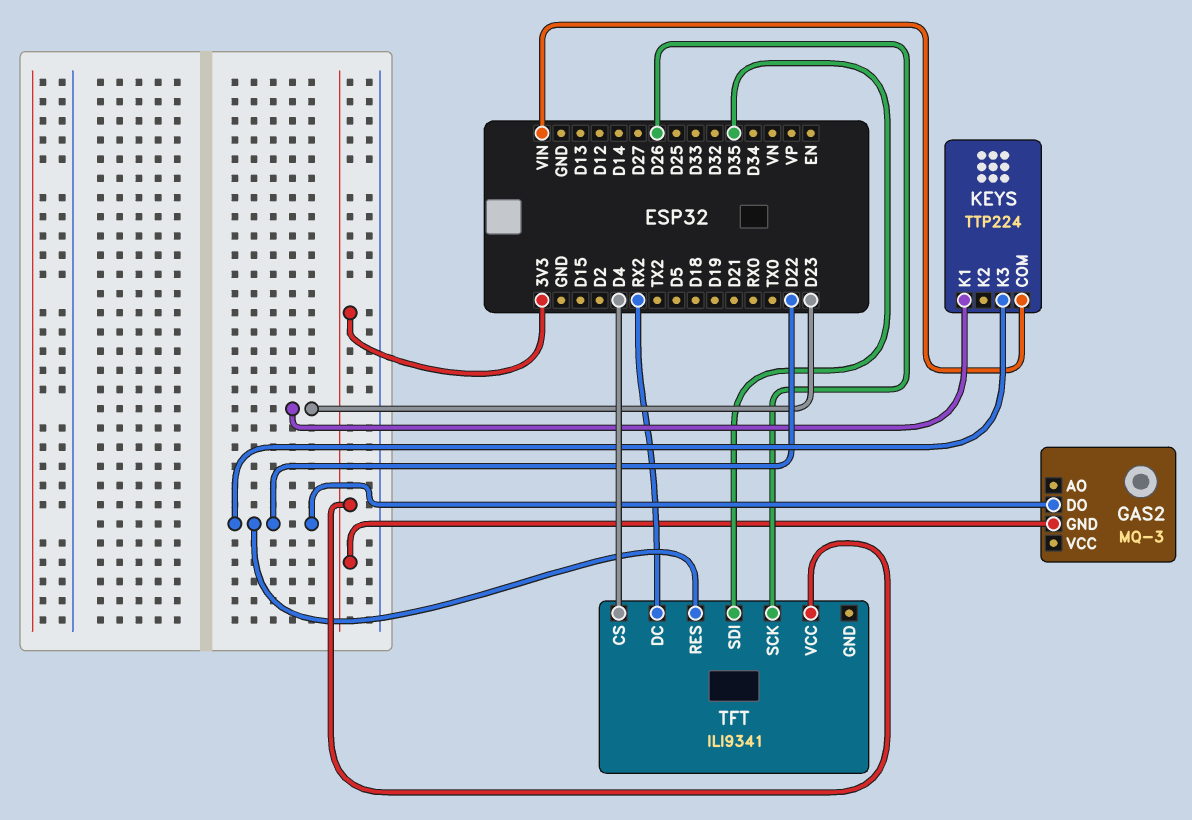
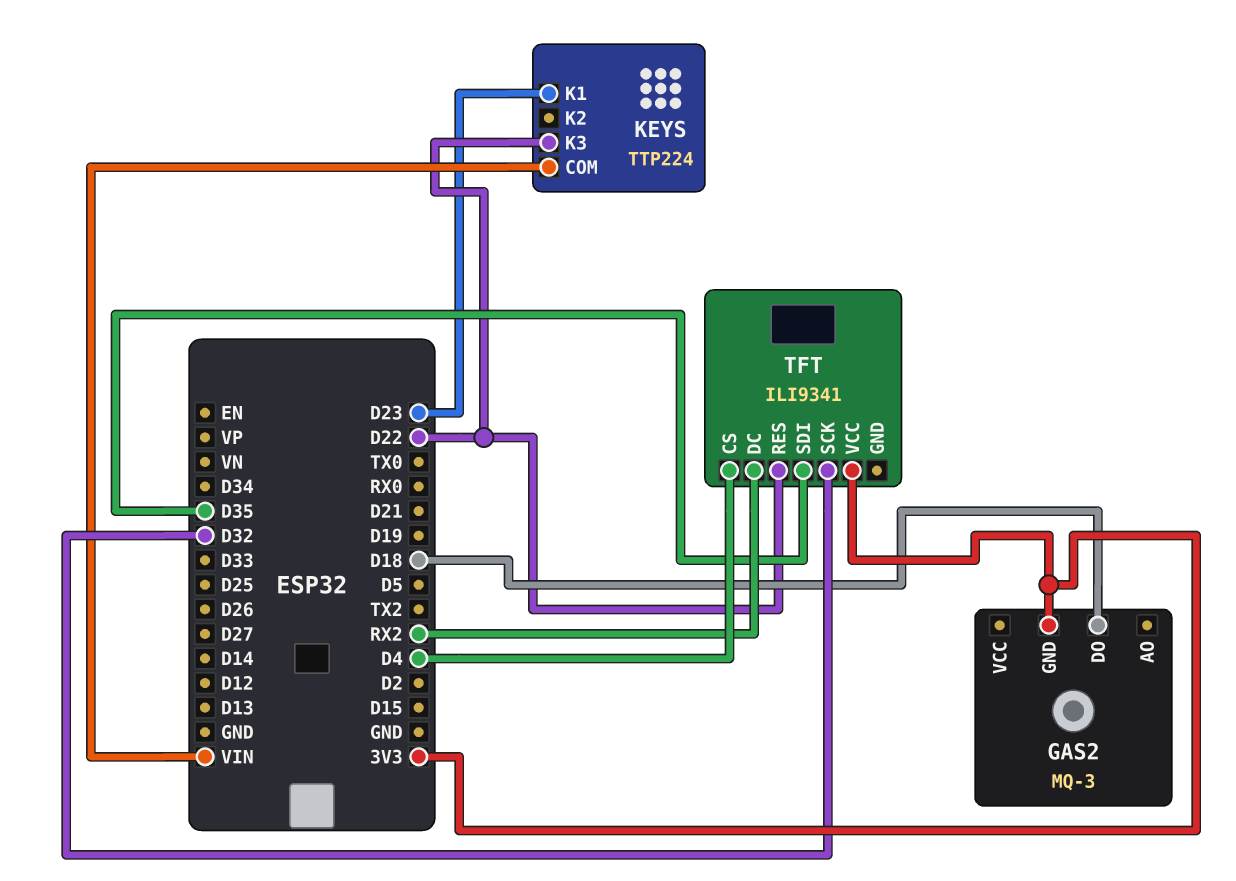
GAS2 pin DO: D22 -> D18
TFT pin SCK: D26 -> D32

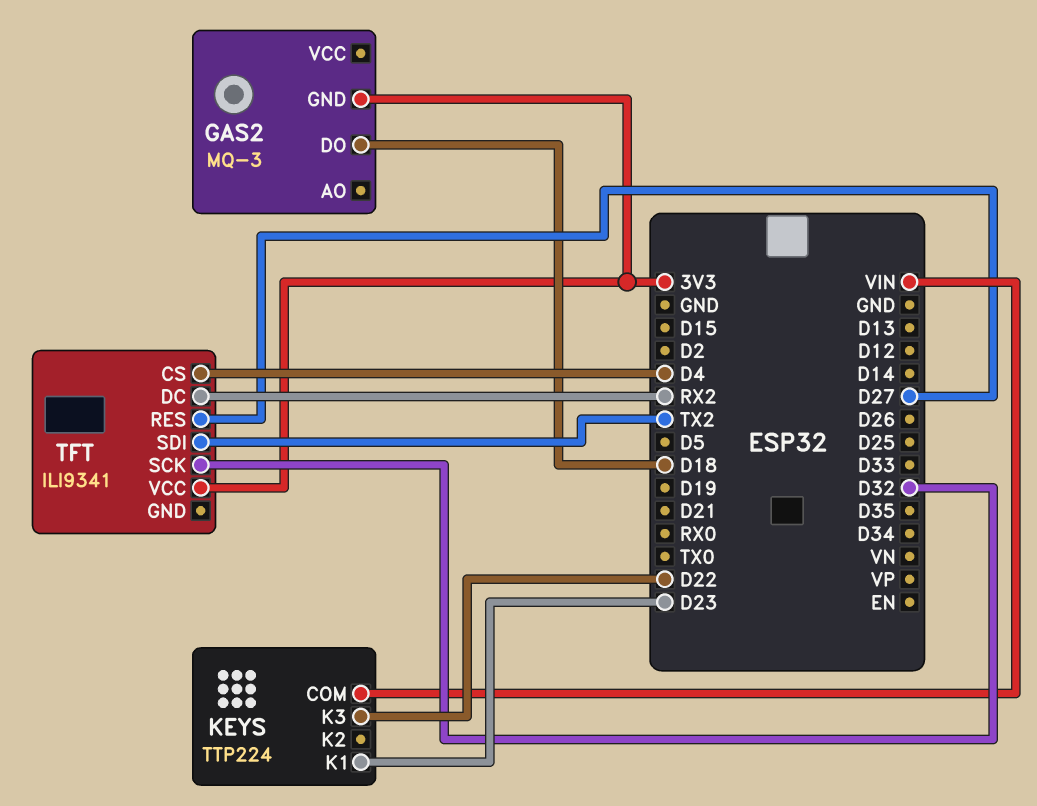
TFT pin RES: D22 -> D27
TFT pin SDI: D35 -> TX2

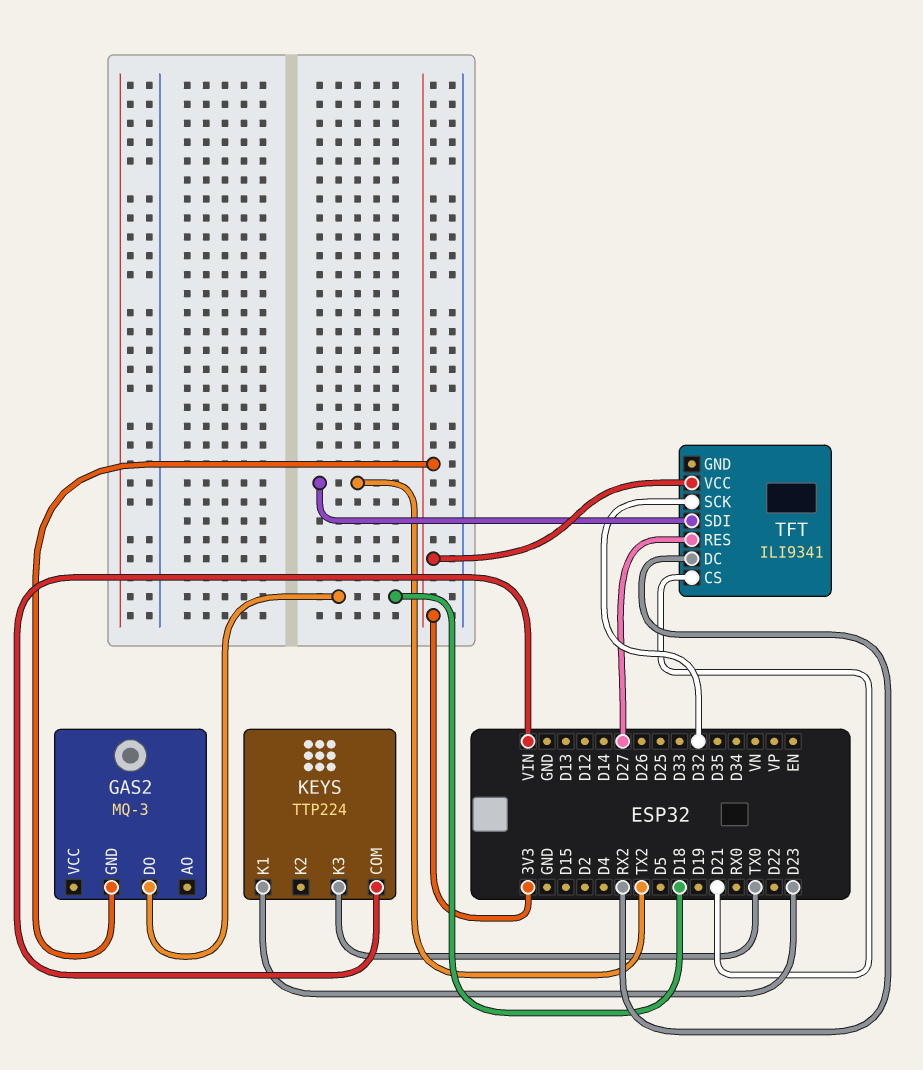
KEYS pin K3: D22 -> TX0
TFT pin CS: D4 -> D21

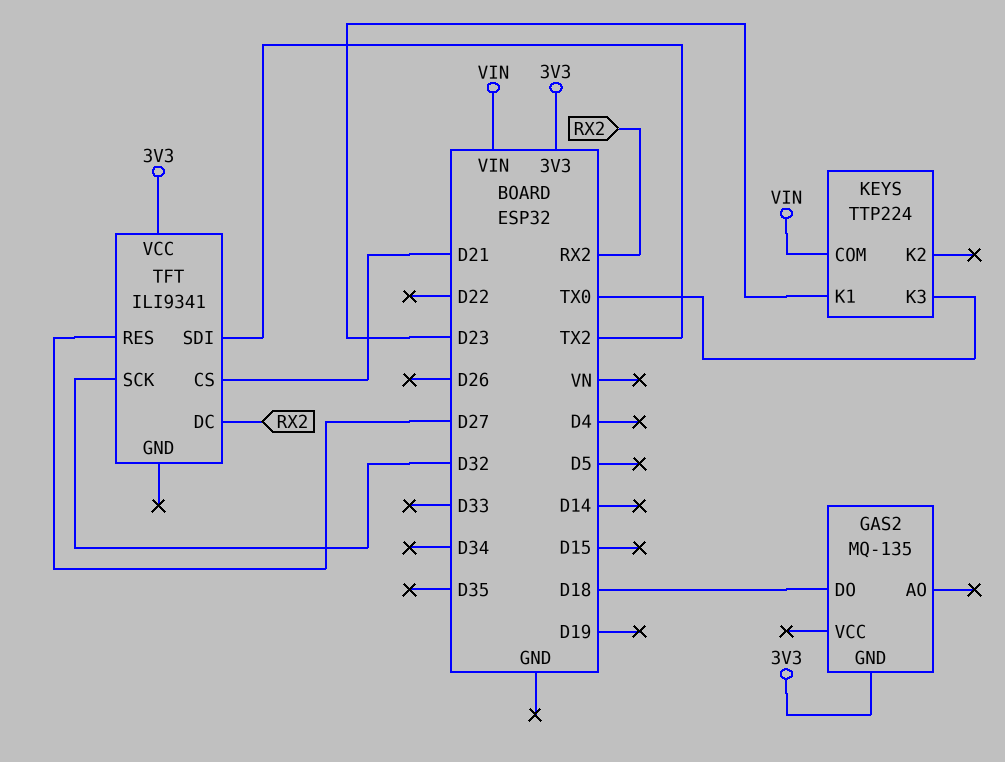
GAS2: MQ-3 -> MQ-135

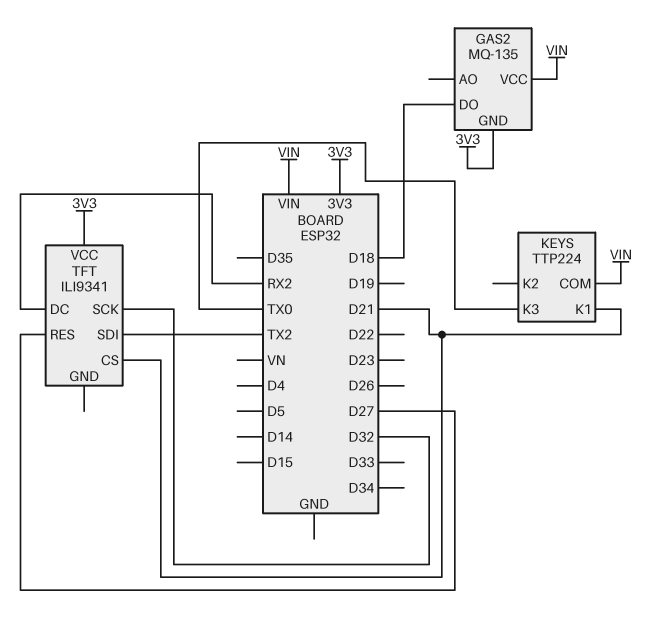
GAS2 pin VCC: none -> VIN
KEYS pin K1: D23 -> D21

